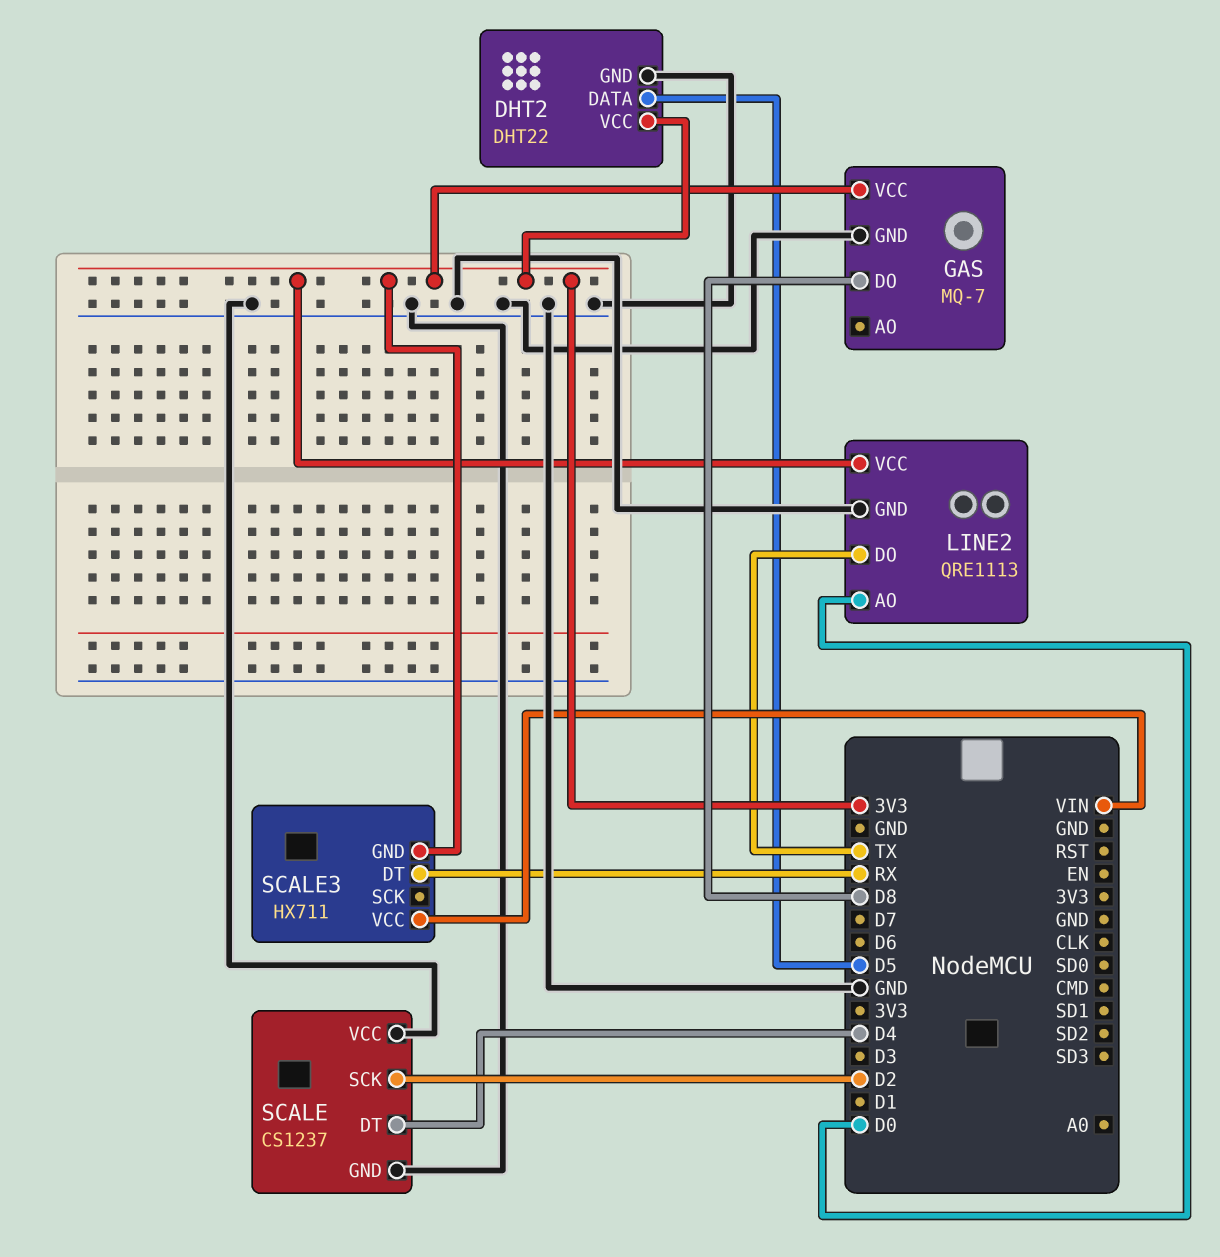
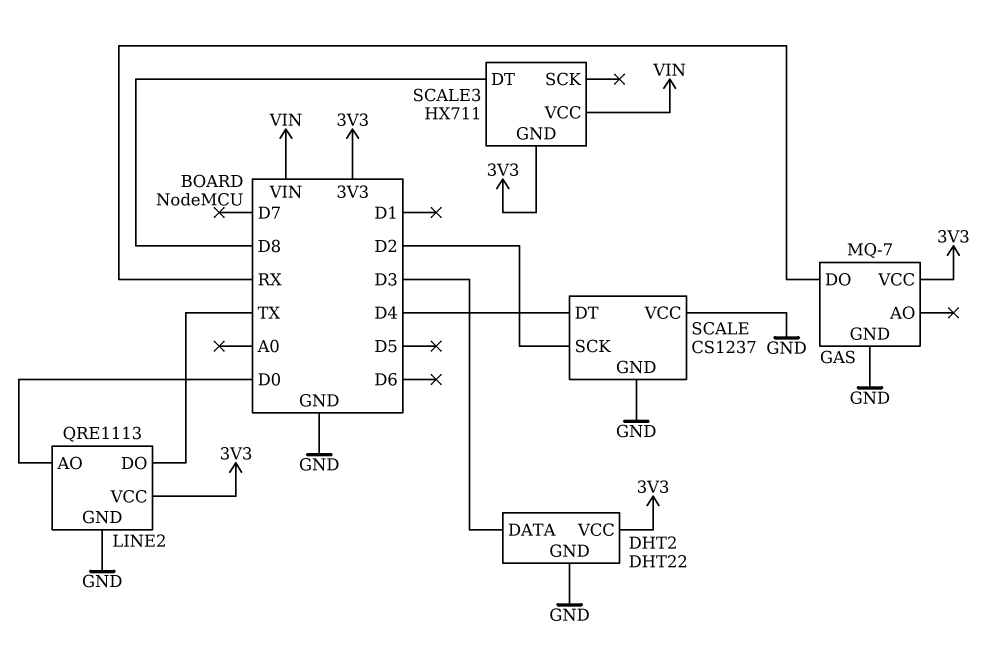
DHT2 pin DATA: D5 -> D3
GAS pin DO: D8 -> RX
SCALE3 pin DT: RX -> D8

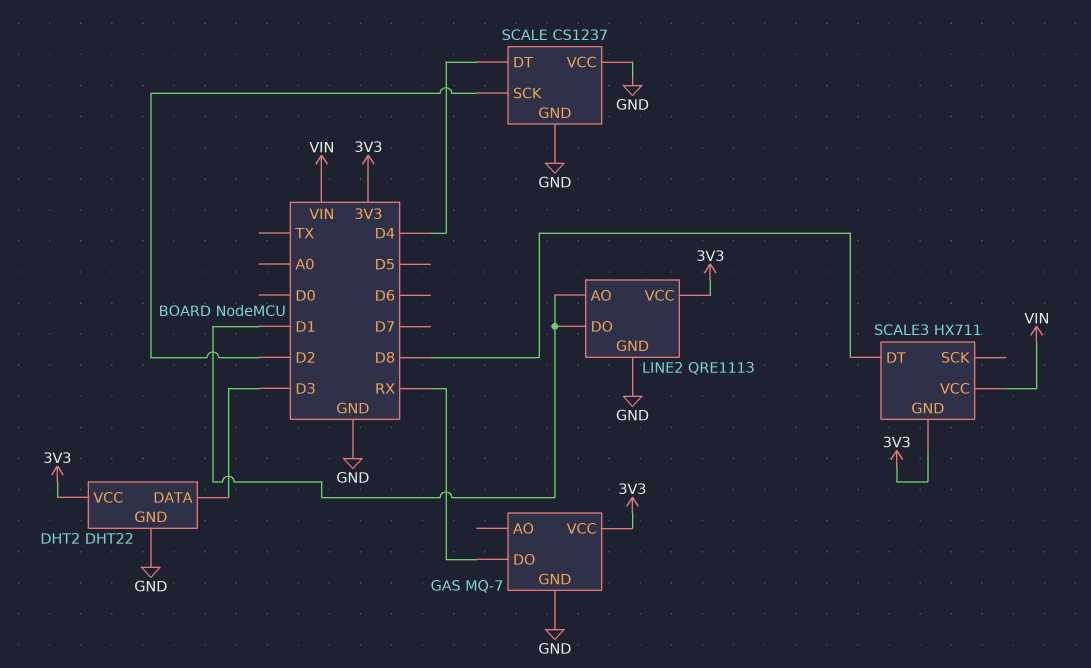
LINE2 pin AO: D0 -> D1
LINE2 pin DO: TX -> D1

